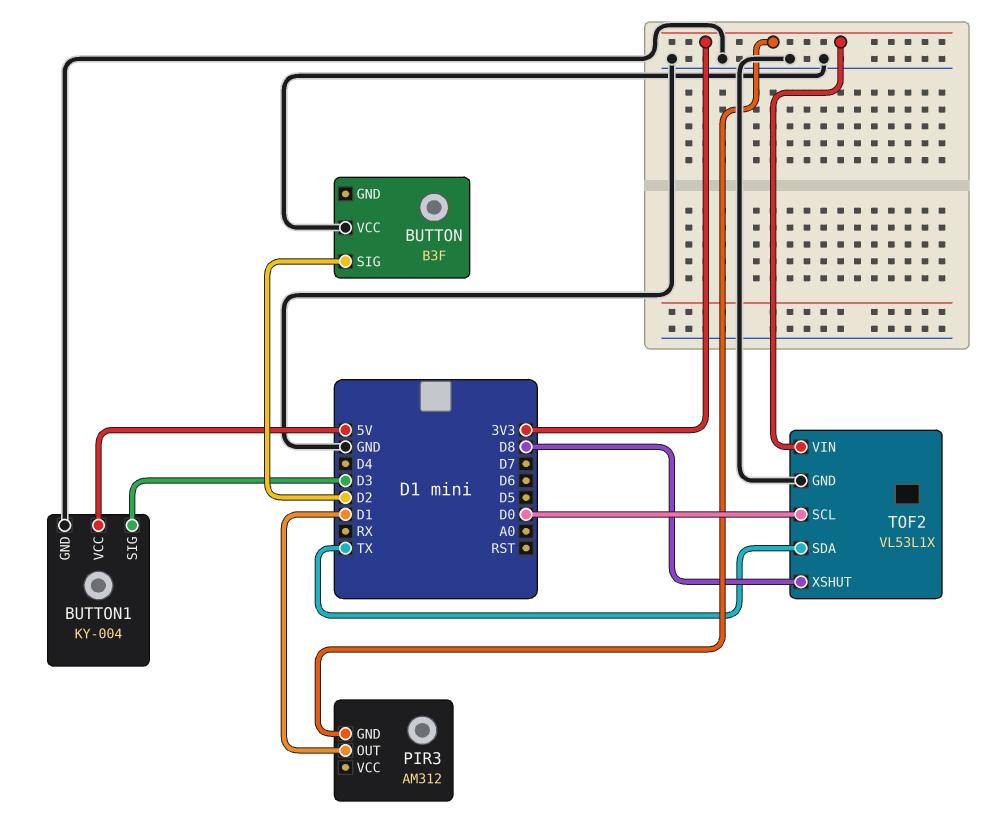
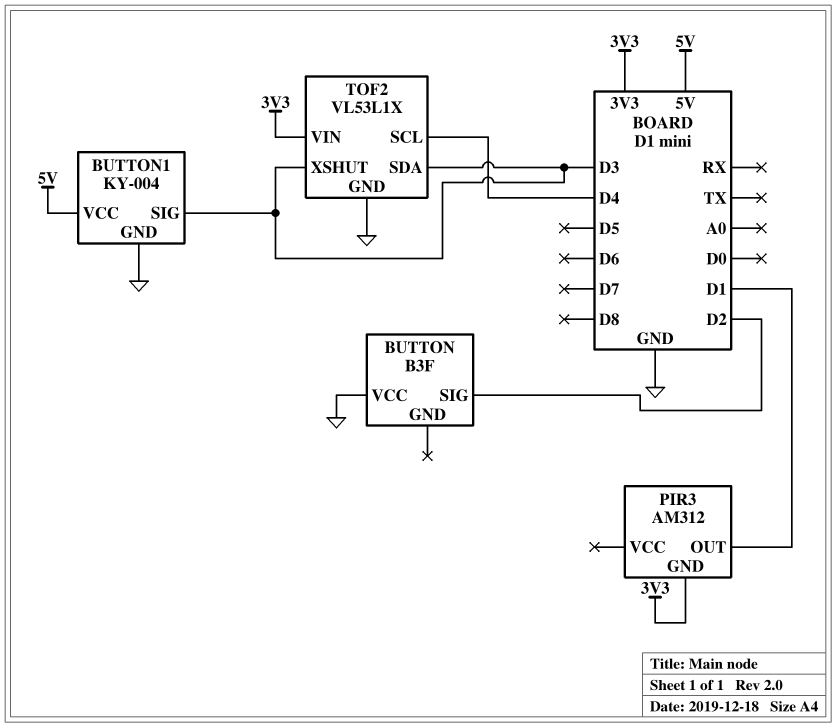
TOF2 pin SCL: D0 -> D4
TOF2 pin SDA: TX -> D3
TOF2 pin XSHUT: D8 -> D3

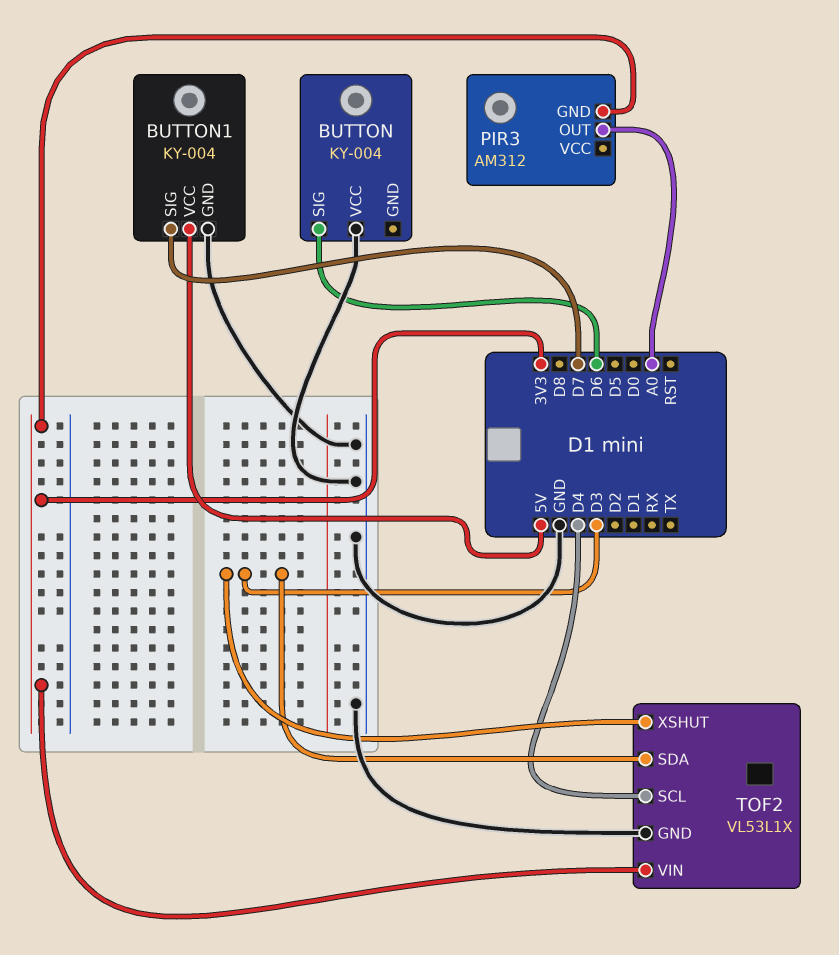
BUTTON: B3F -> KY-004
BUTTON pin SIG: D2 -> D6
BUTTON1 pin SIG: D3 -> D7
PIR3 pin OUT: D1 -> A0

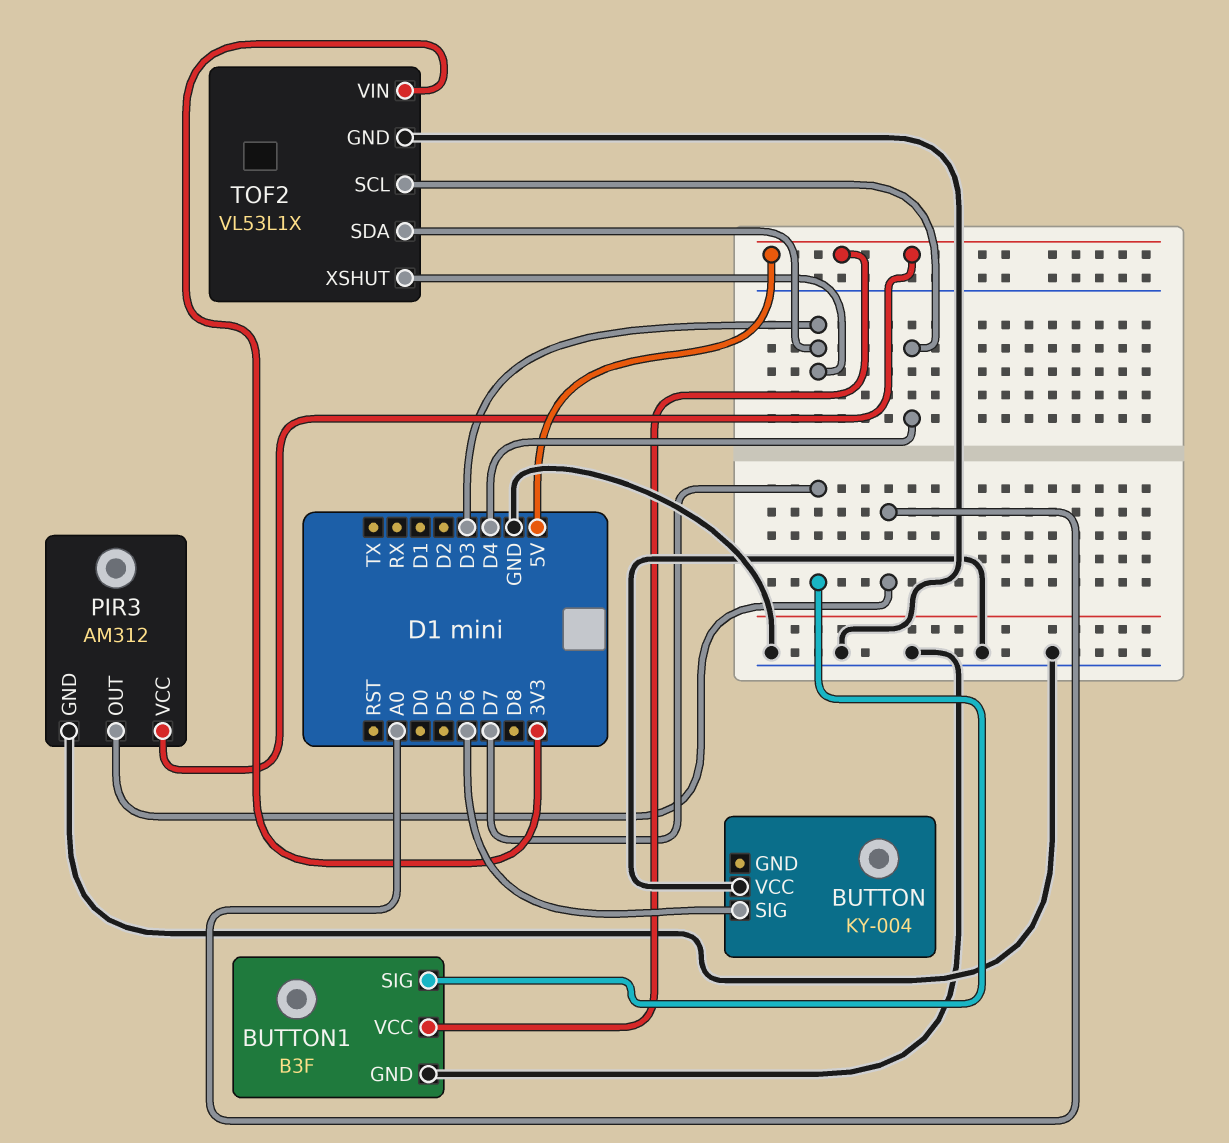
BUTTON1: KY-004 -> B3F
PIR3 pin GND: 3V3 -> GND
PIR3 pin VCC: none -> 5V

